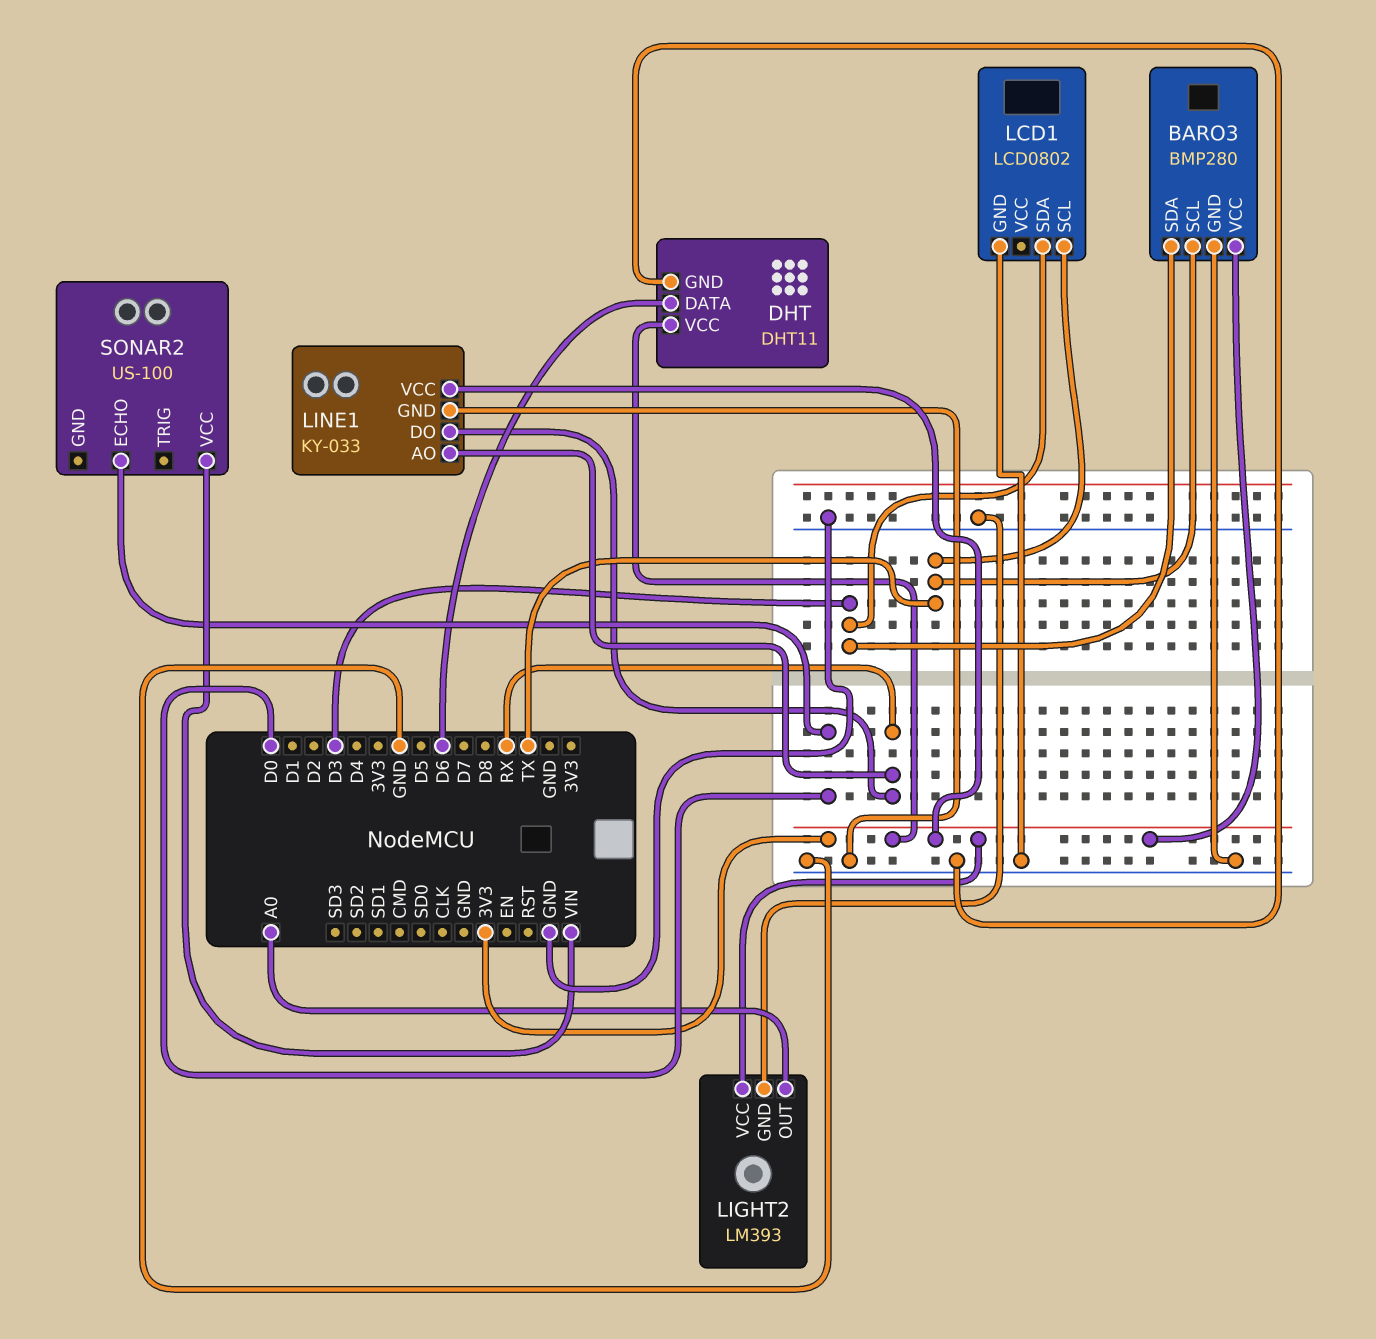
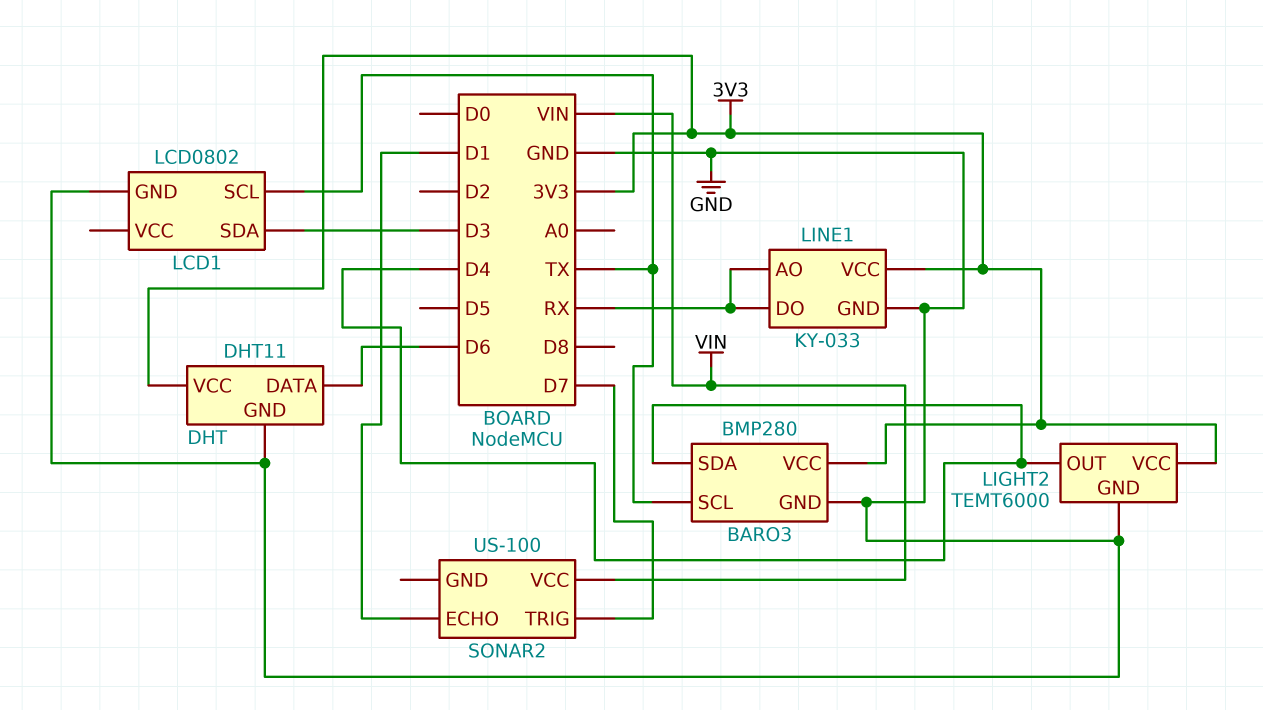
BARO3 pin SDA: D3 -> D4
LIGHT2: LM393 -> TEMT6000
LIGHT2 pin OUT: A0 -> D4
SONAR2 pin ECHO: D0 -> D1
SONAR2 pin TRIG: none -> D7

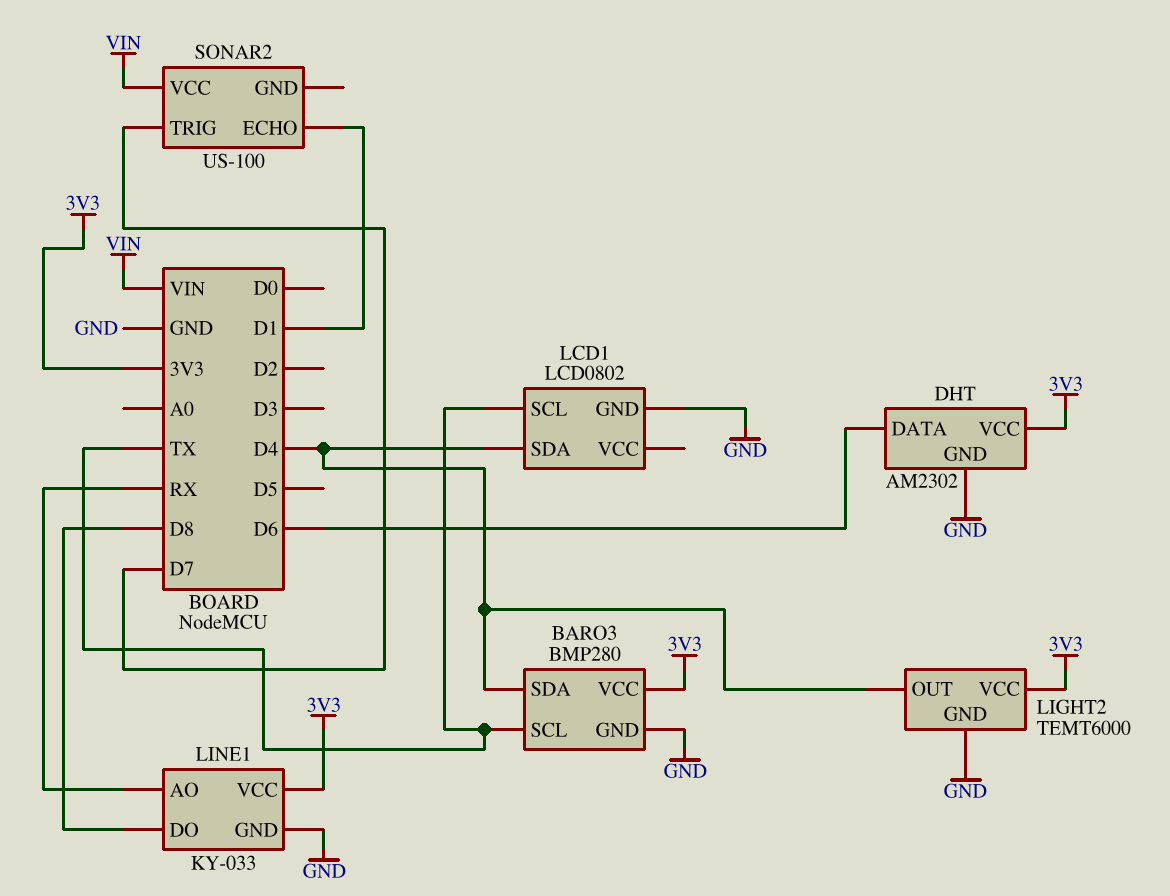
DHT: DHT11 -> AM2302
LCD1 pin SDA: D3 -> D4
LINE1 pin DO: RX -> D8

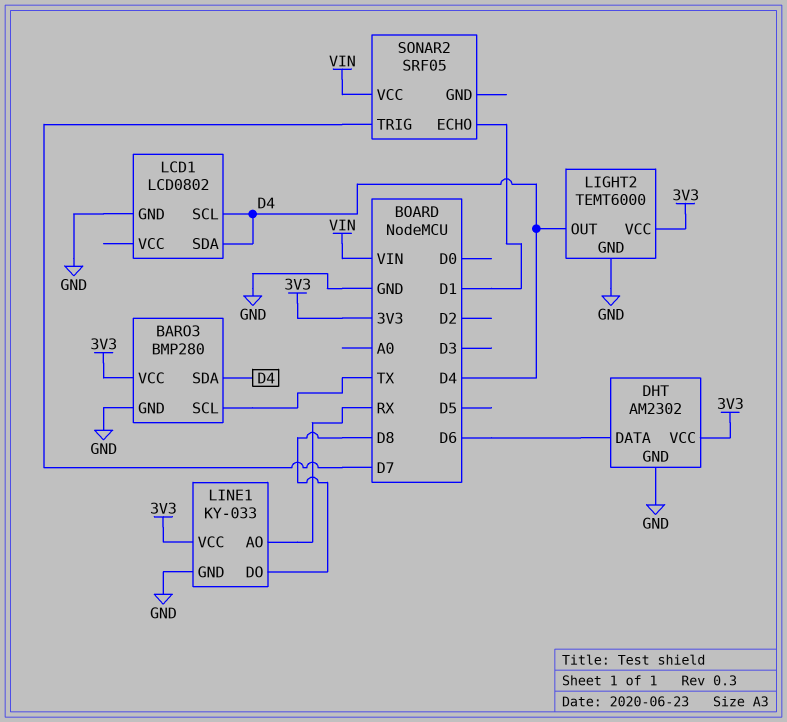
LCD1 pin SCL: TX -> D4
SONAR2: US-100 -> SRF05

